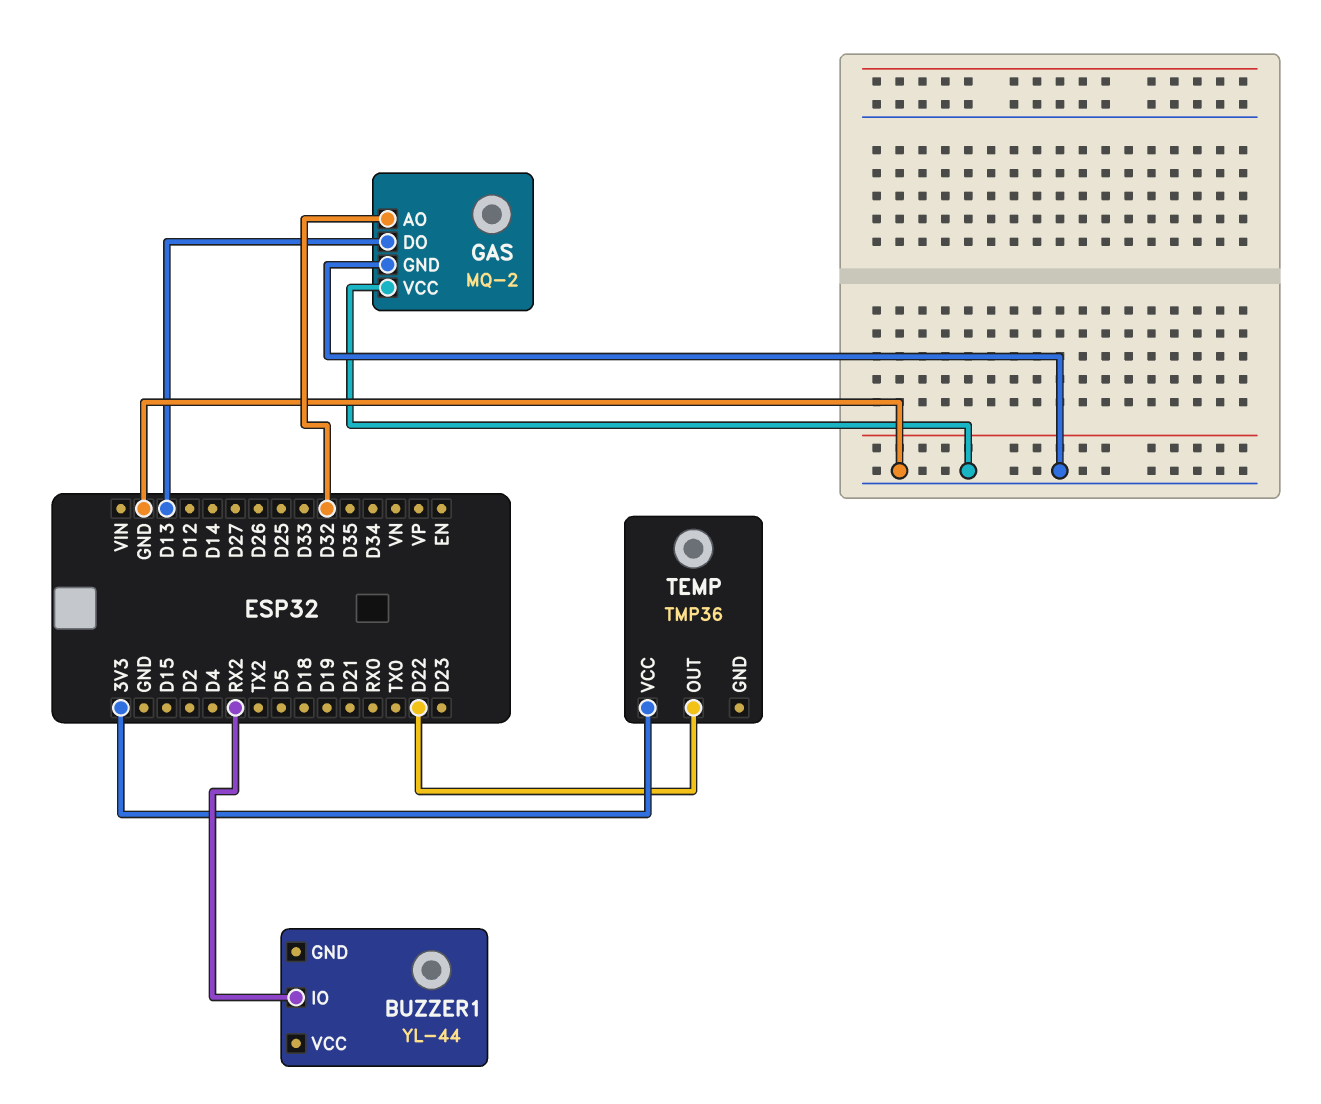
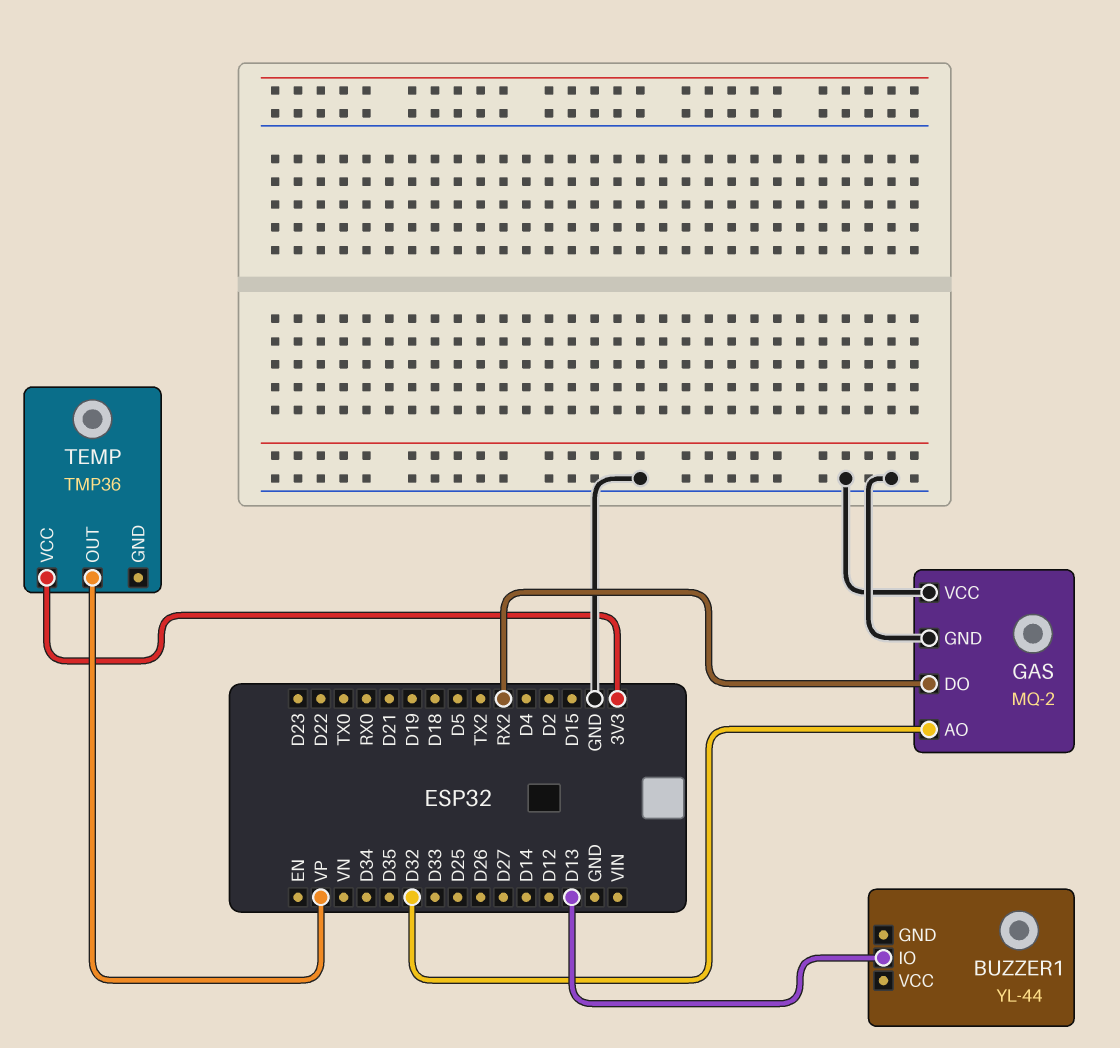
BUZZER1 pin IO: RX2 -> D13
GAS pin DO: D13 -> RX2
TEMP pin OUT: D22 -> VP

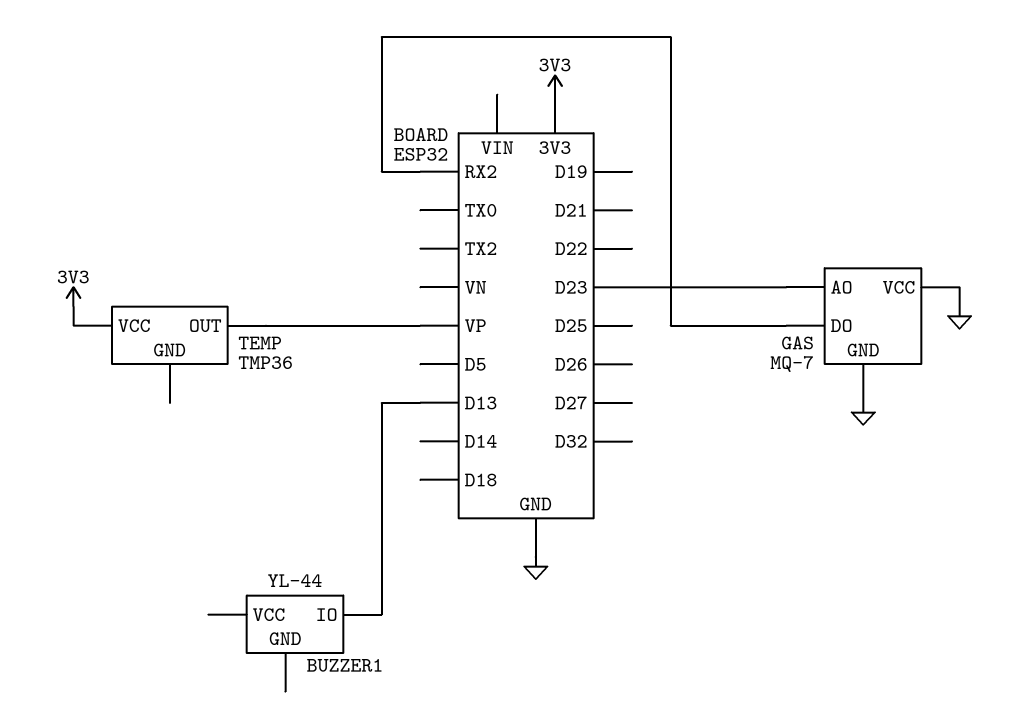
GAS: MQ-2 -> MQ-7
GAS pin AO: D32 -> D23

